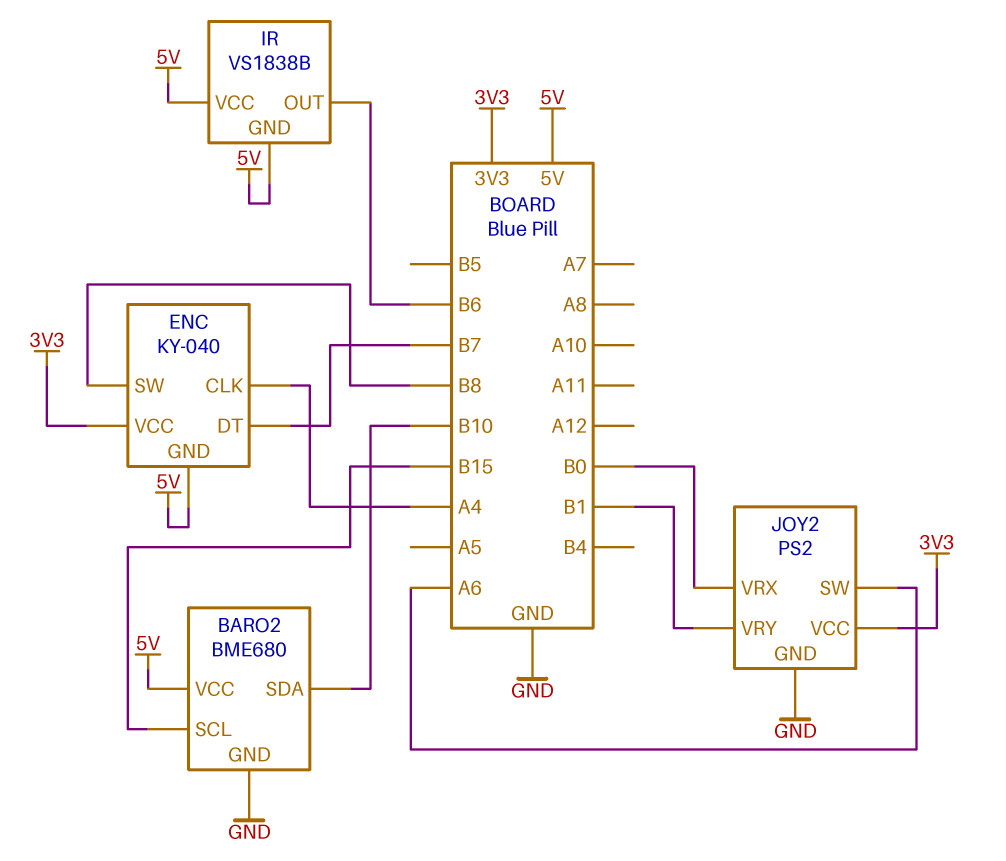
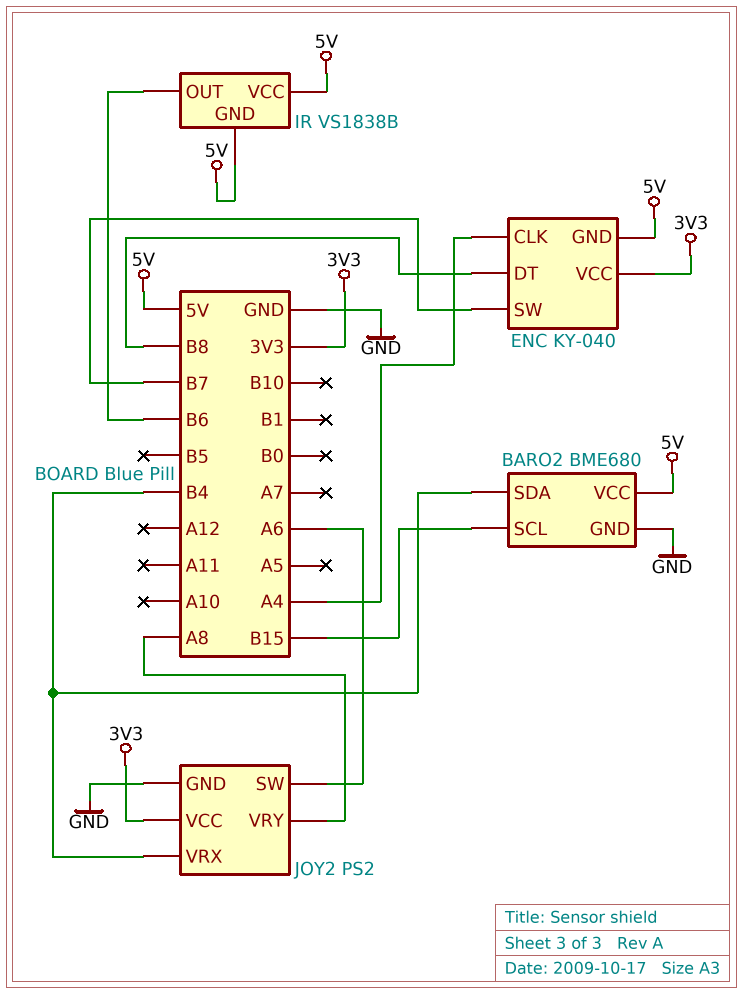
BARO2 pin SDA: B10 -> B4
ENC pin DT: B7 -> B8
ENC pin SW: B8 -> B7
JOY2 pin VRX: B0 -> B4
JOY2 pin VRY: B1 -> A8

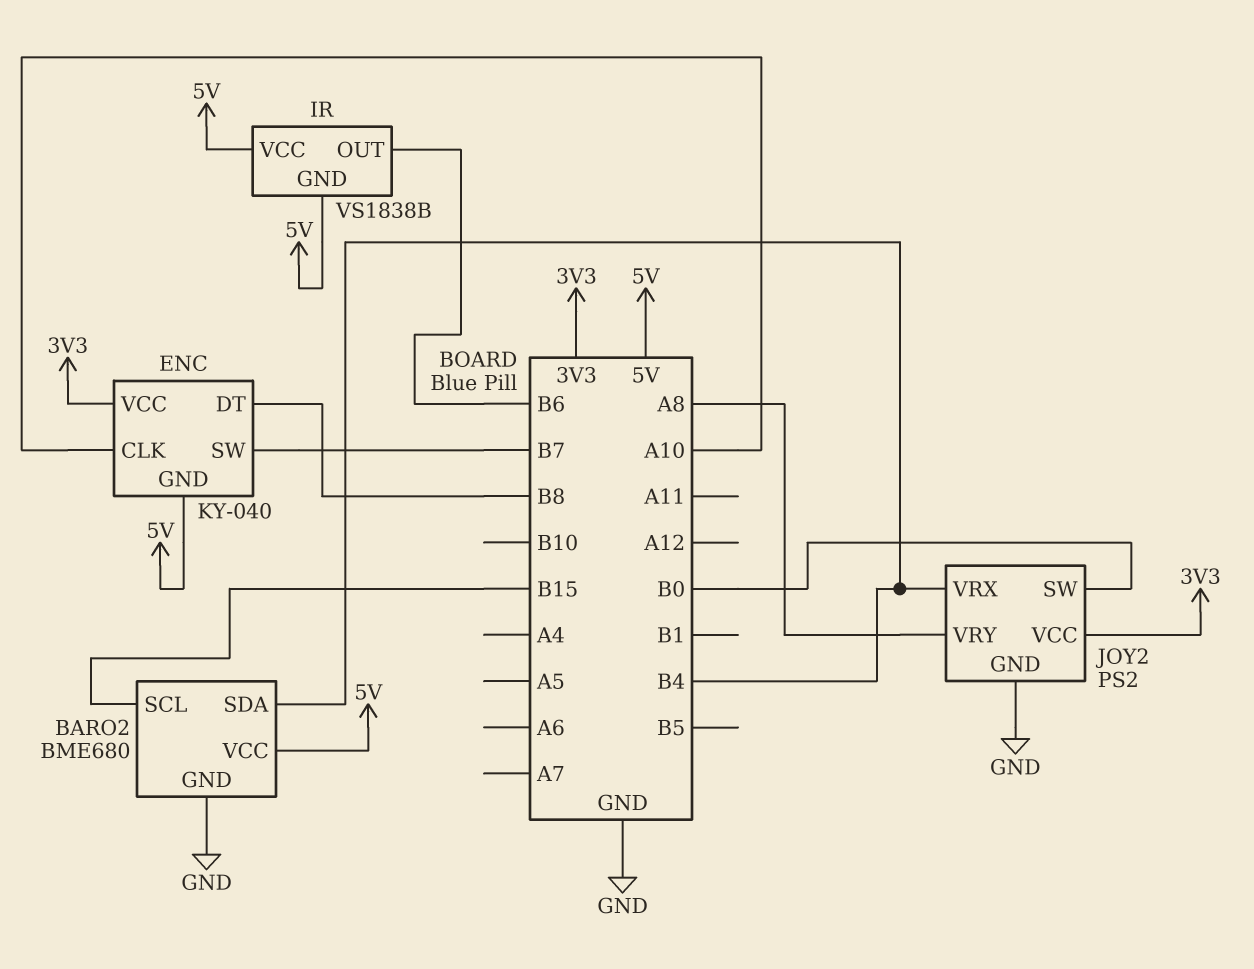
ENC pin CLK: A4 -> A10
JOY2 pin SW: A6 -> B0

